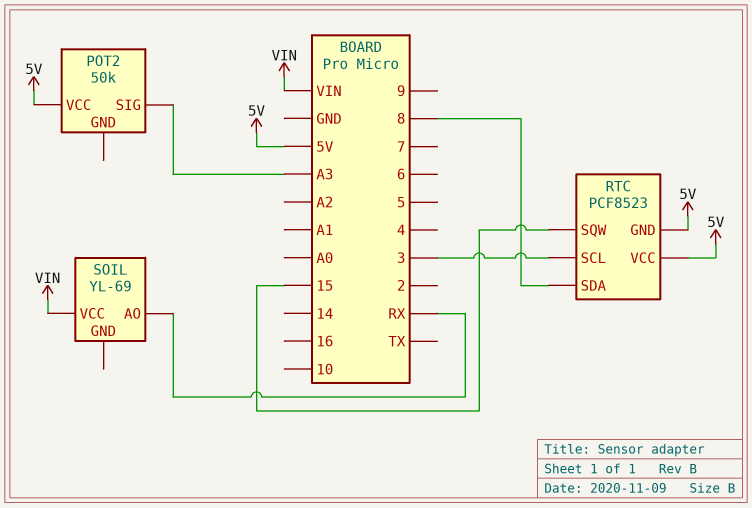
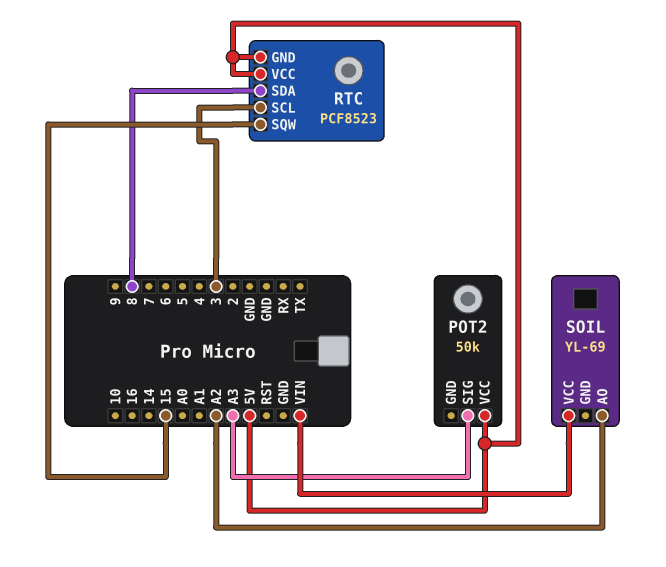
SOIL pin AO: RX -> A2

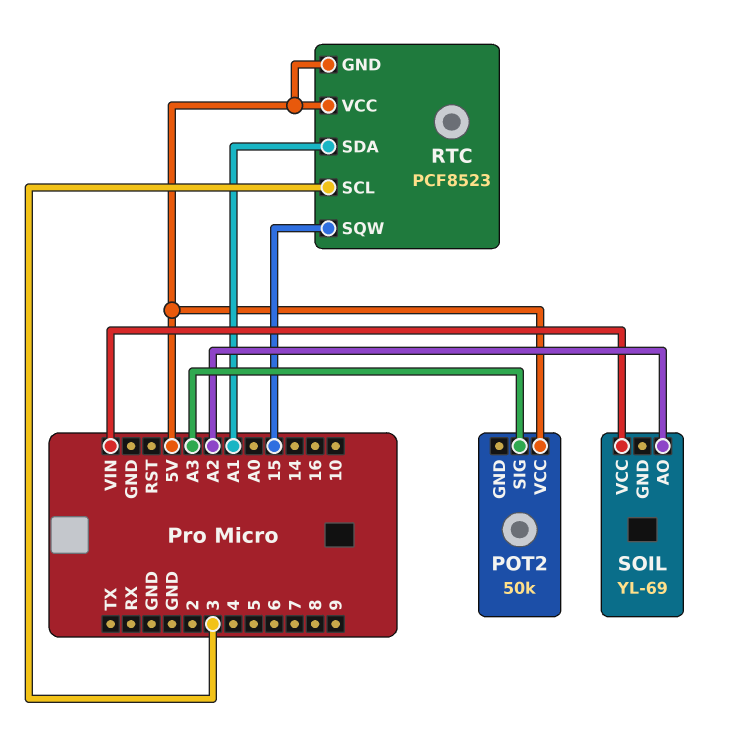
RTC pin SDA: 8 -> A1

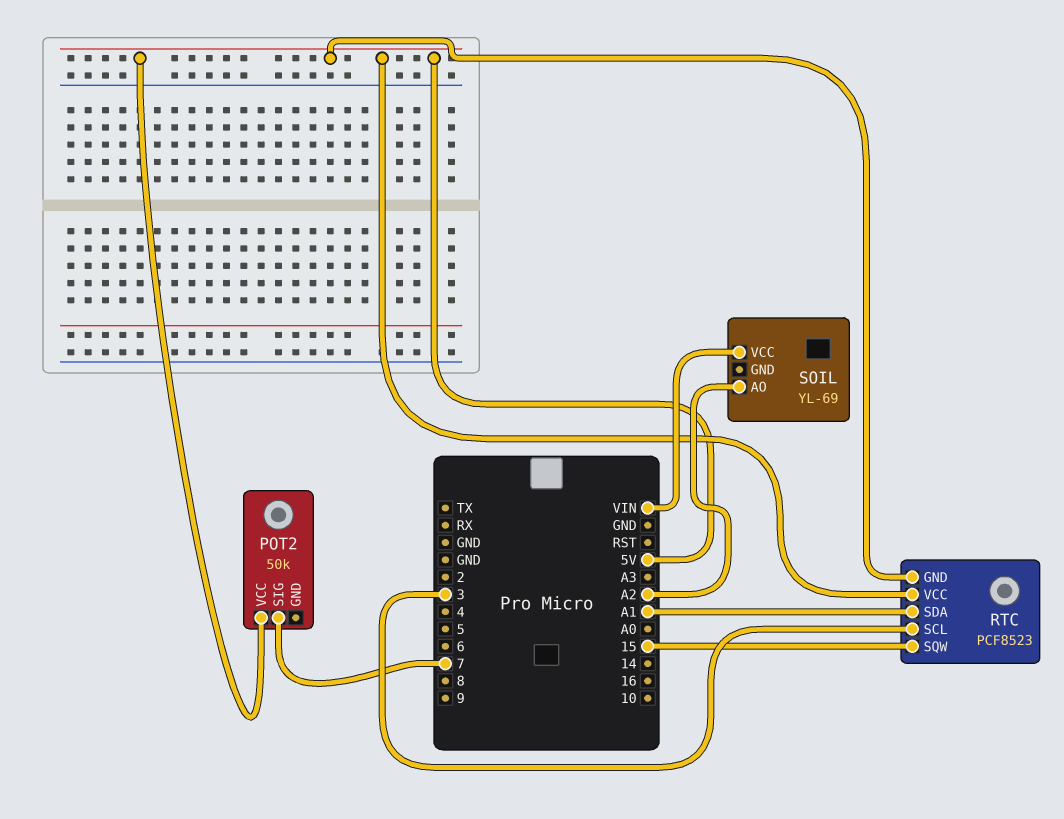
POT2 pin SIG: A3 -> 7

